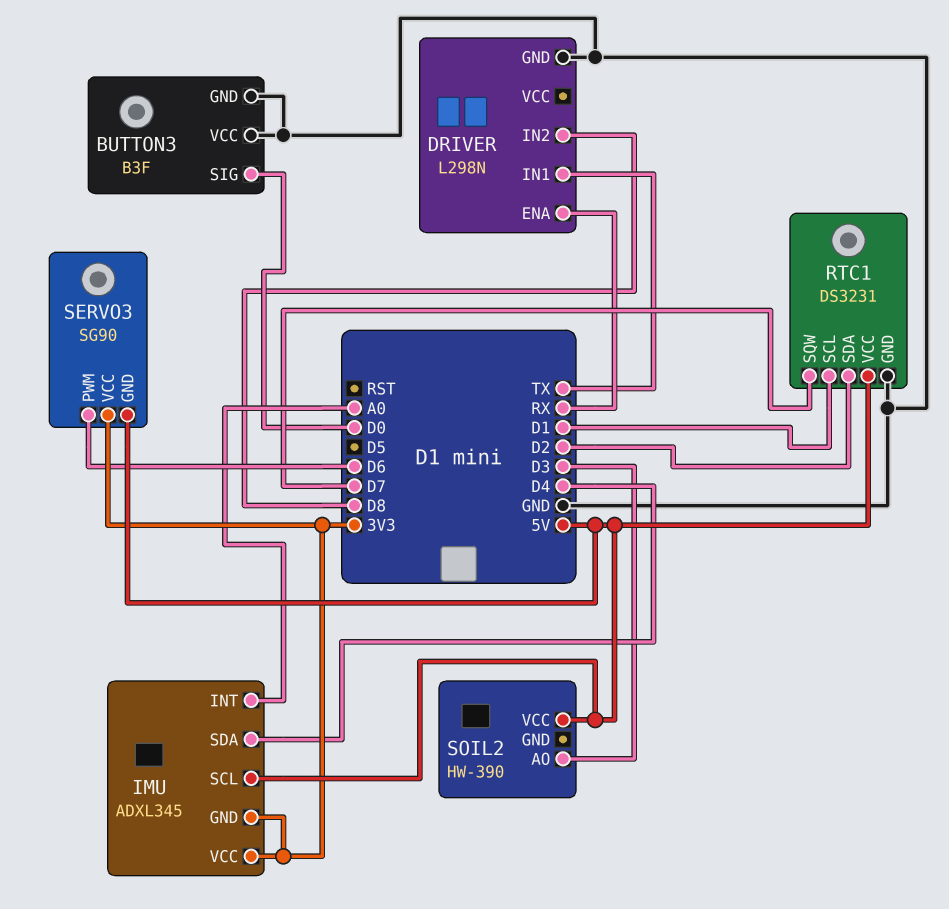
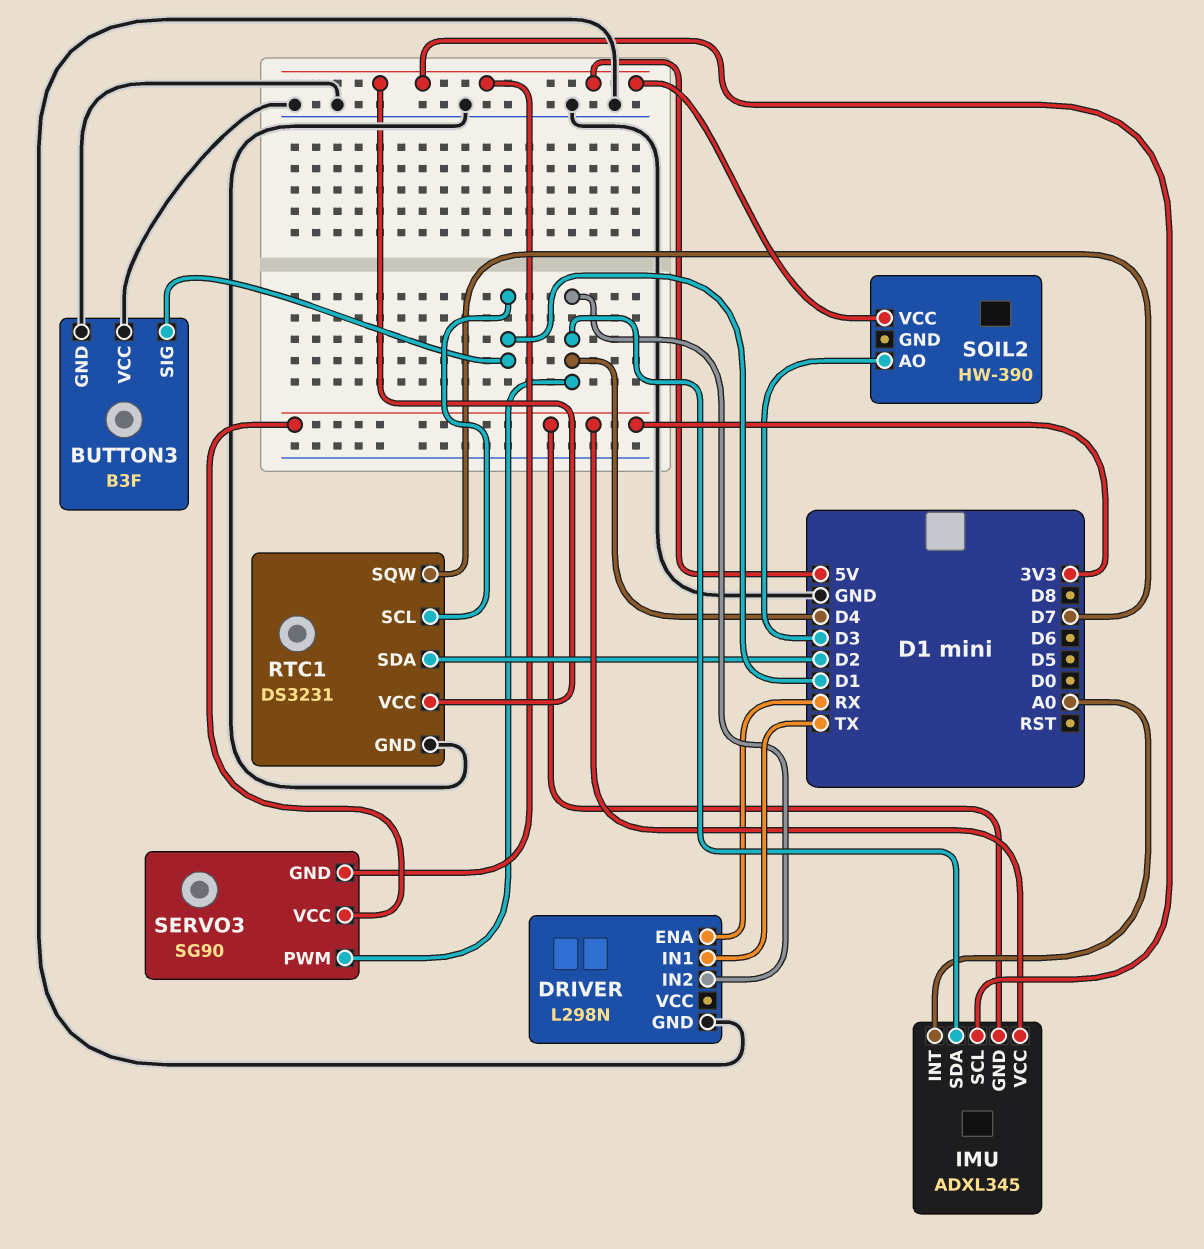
BUTTON3 pin SIG: D0 -> D1
DRIVER pin IN2: D8 -> D4
SERVO3 pin PWM: D6 -> D4

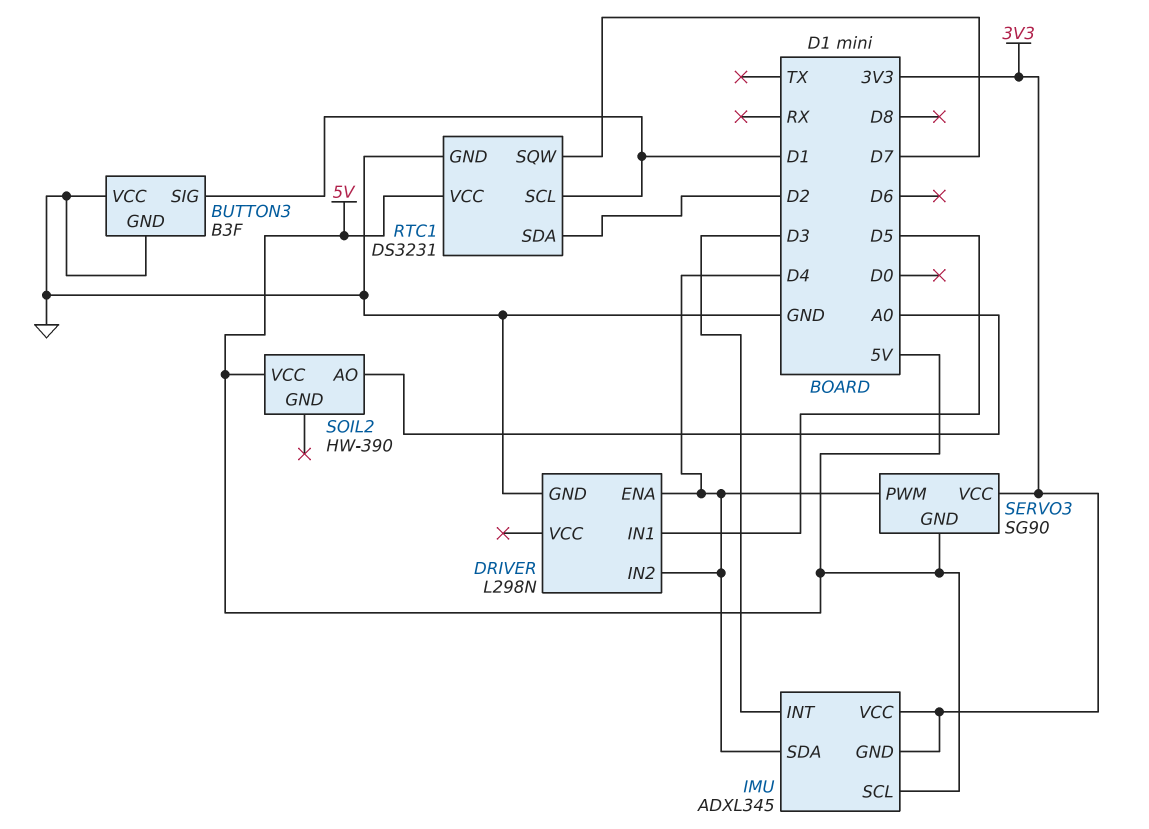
DRIVER pin ENA: RX -> D4
DRIVER pin IN1: TX -> D5
IMU pin INT: A0 -> D3
SOIL2 pin AO: D3 -> A0

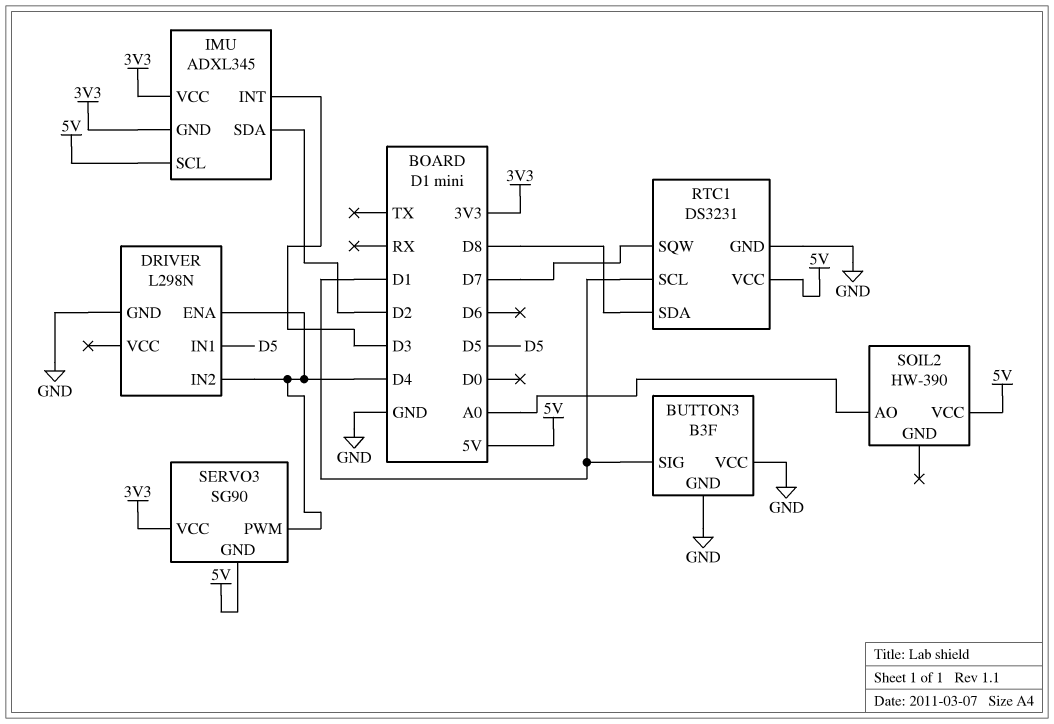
IMU pin SDA: D4 -> D2
RTC1 pin SDA: D2 -> D8

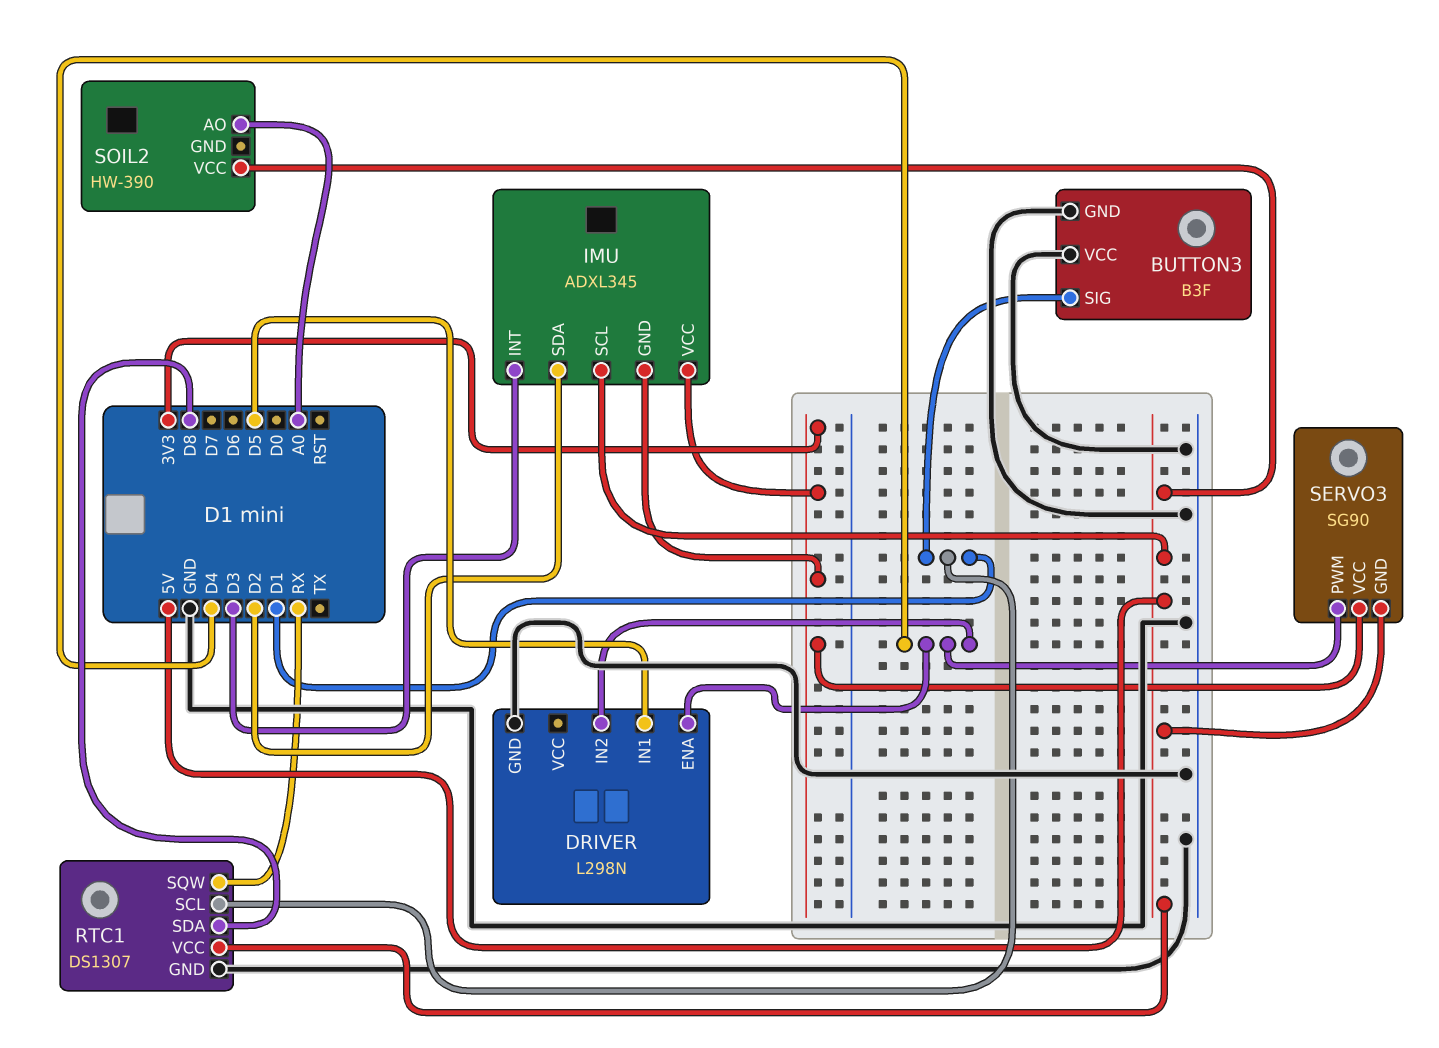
RTC1: DS3231 -> DS1307
RTC1 pin SQW: D7 -> RX

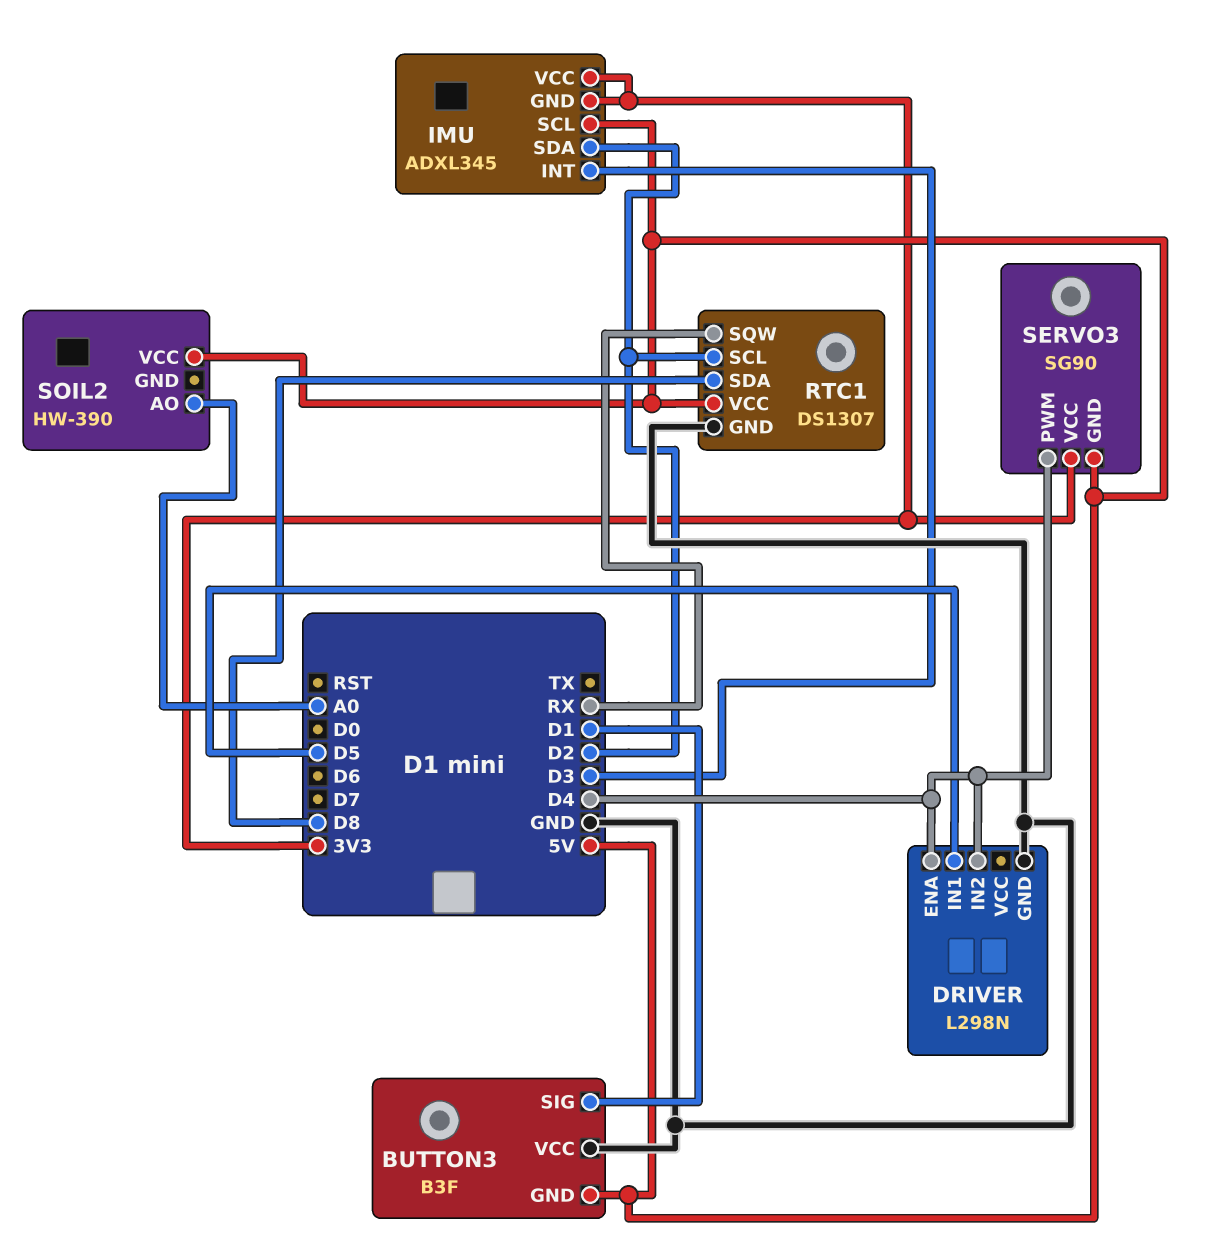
BUTTON3 pin GND: GND -> 5V
RTC1 pin SCL: D1 -> D2

